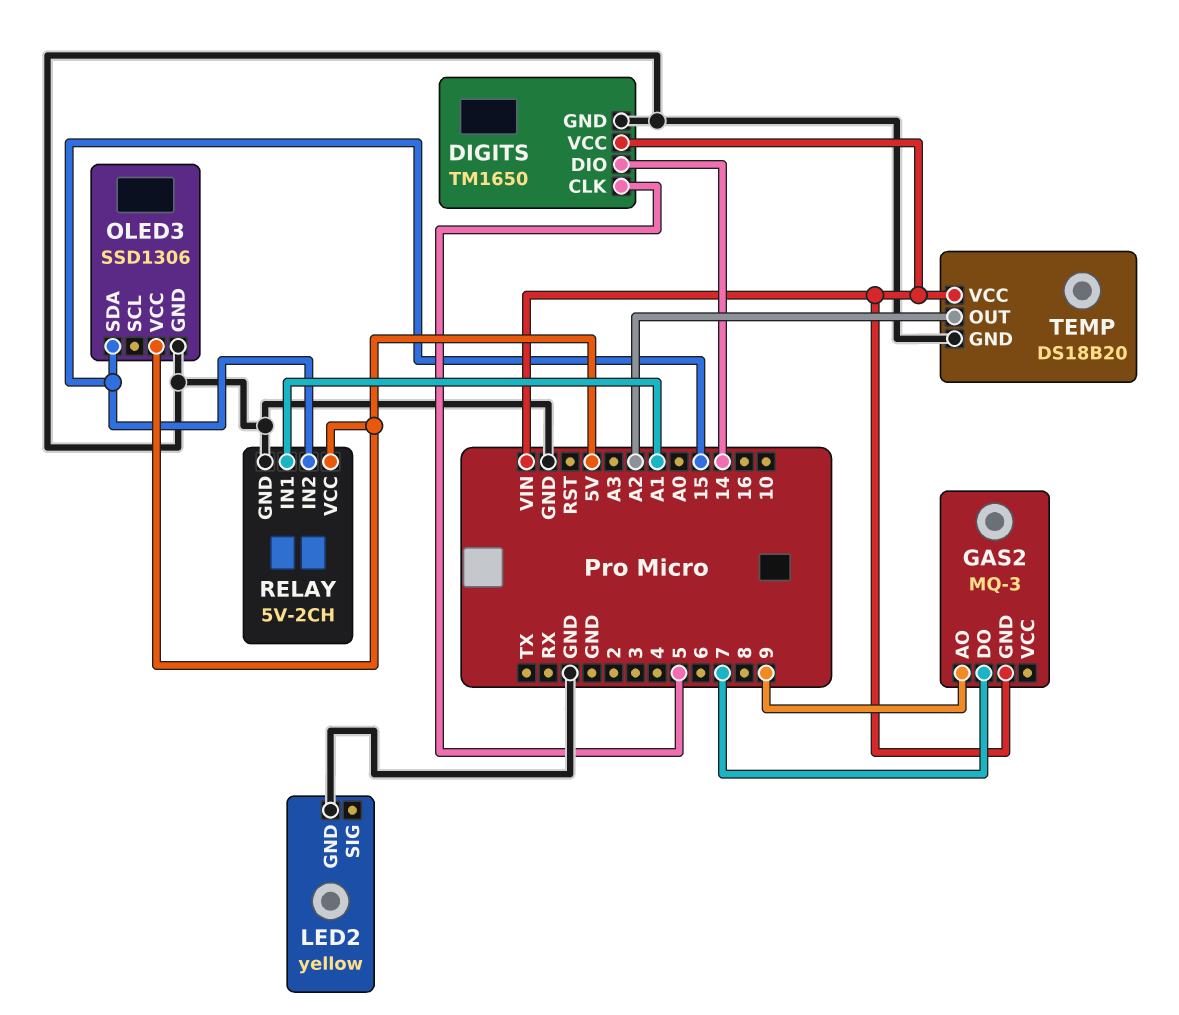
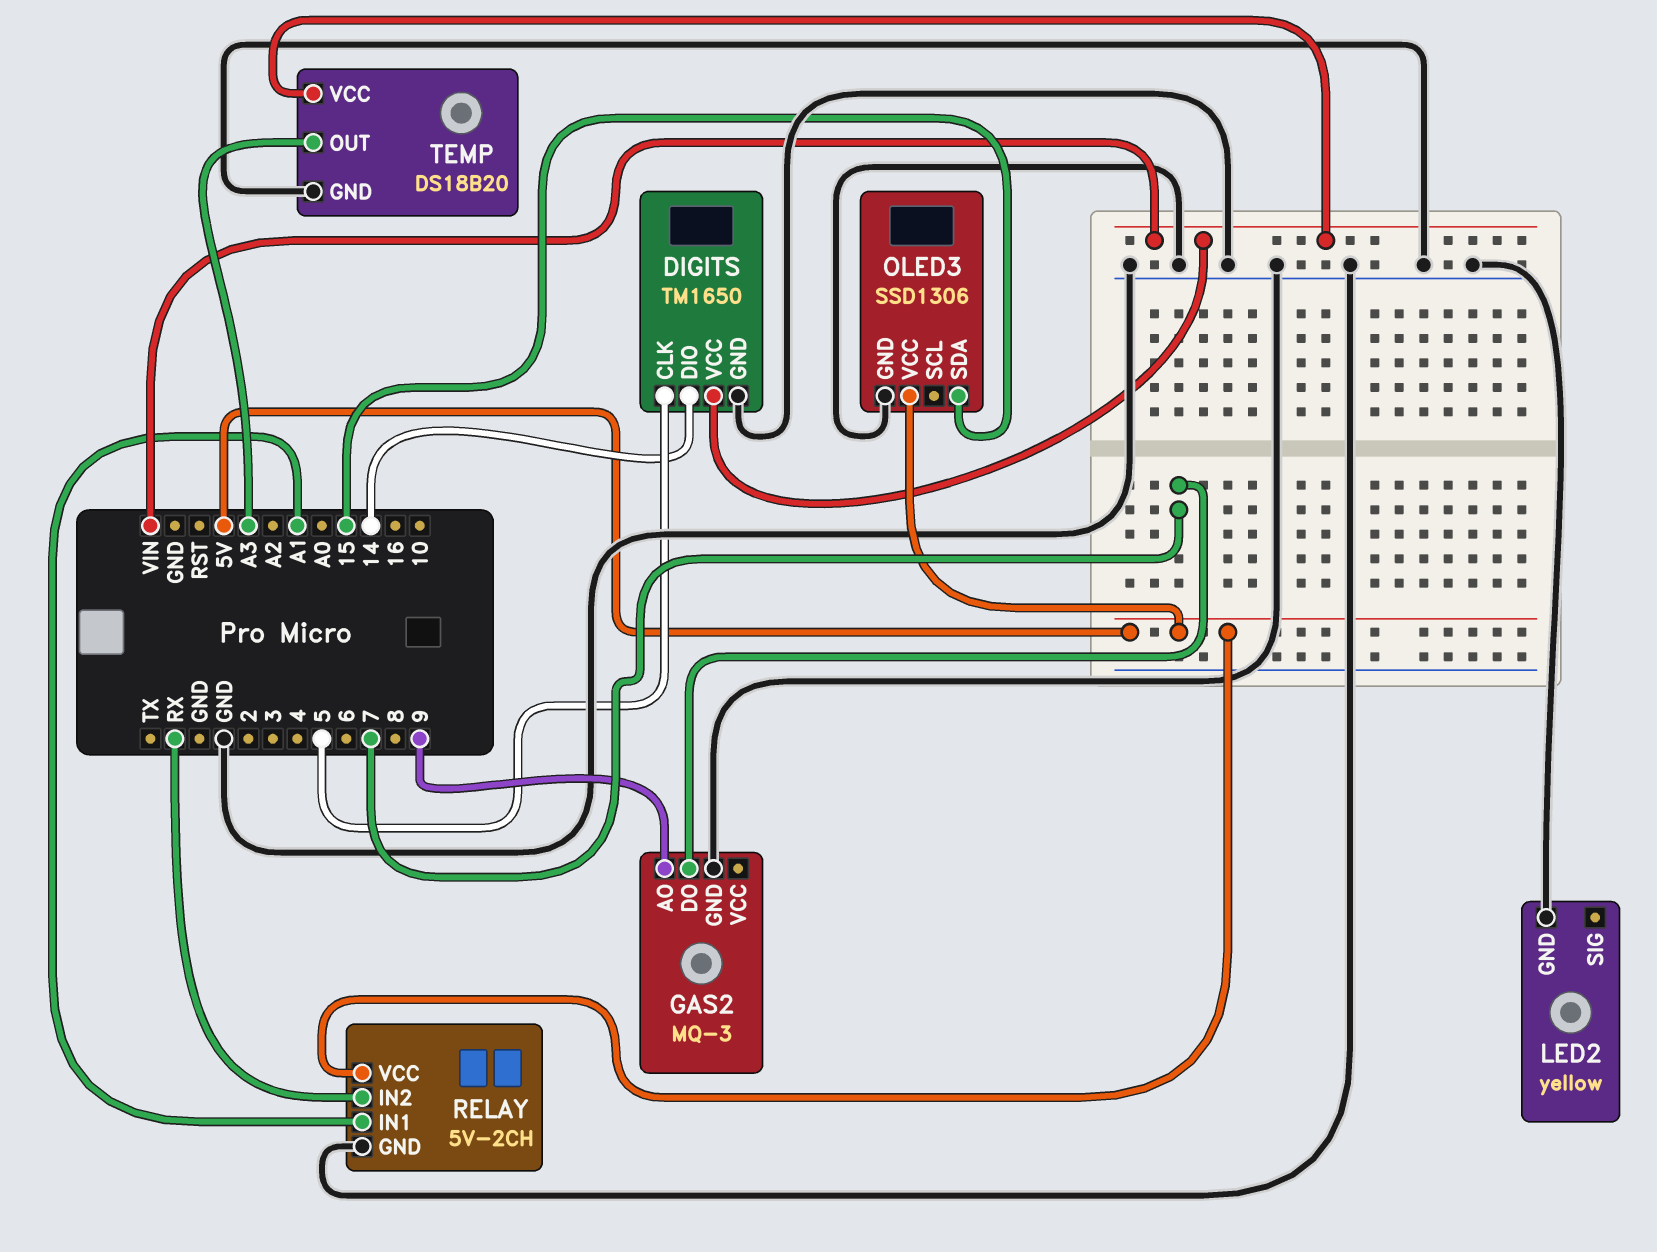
GAS2 pin GND: VIN -> GND
RELAY pin IN2: 15 -> RX
TEMP pin OUT: A2 -> A3

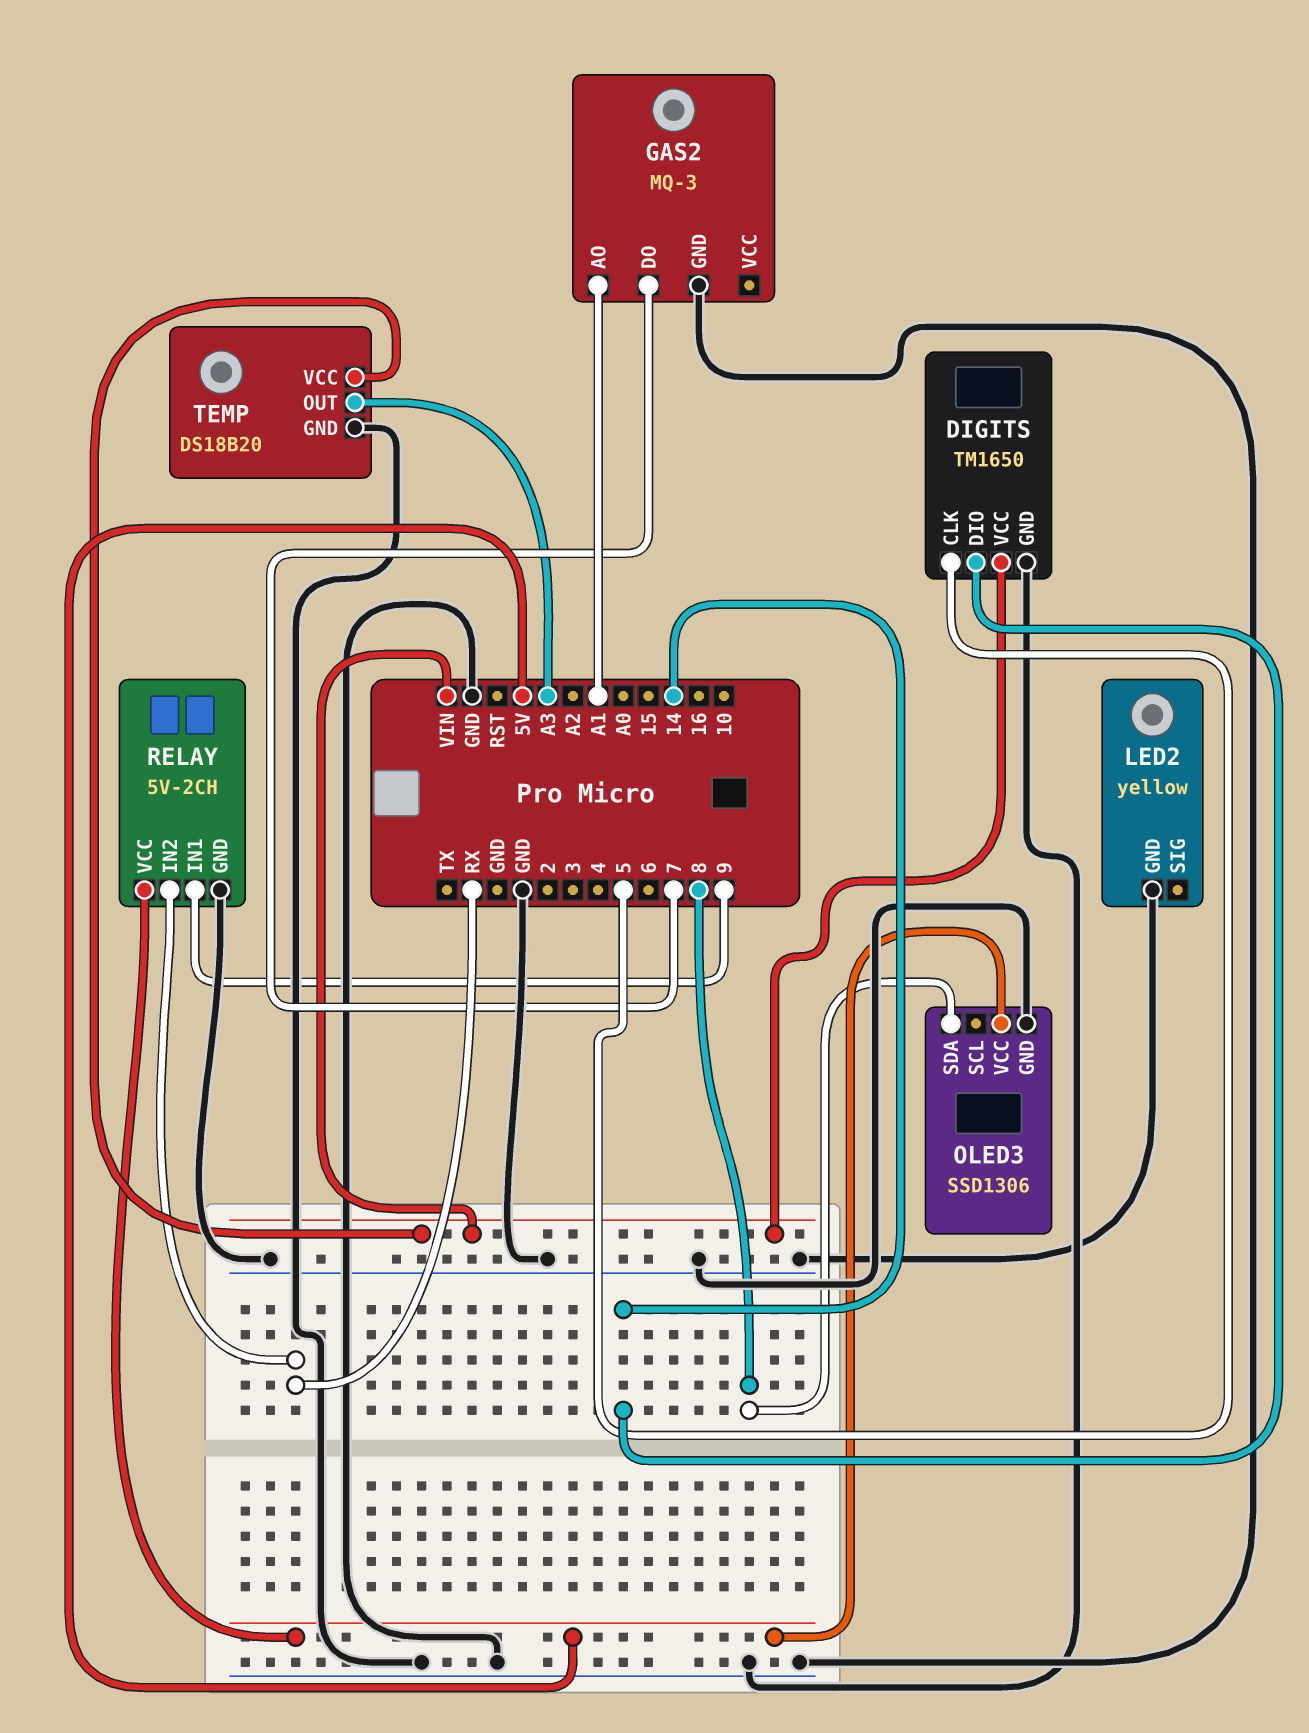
GAS2 pin AO: 9 -> A1
OLED3 pin SDA: 15 -> 8
RELAY pin IN1: A1 -> 9

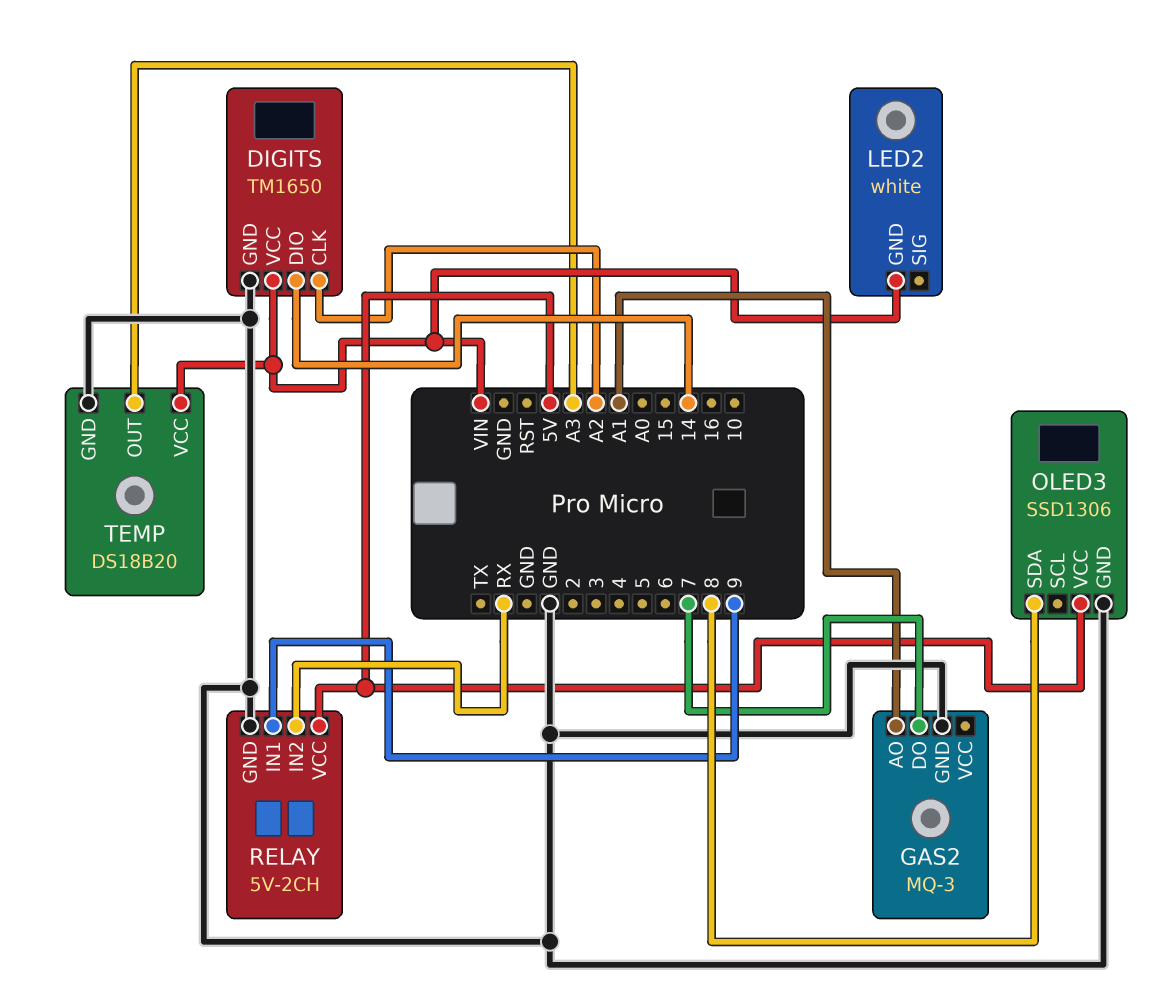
DIGITS pin CLK: 5 -> A2
LED2: yellow -> white
LED2 pin GND: GND -> VIN

